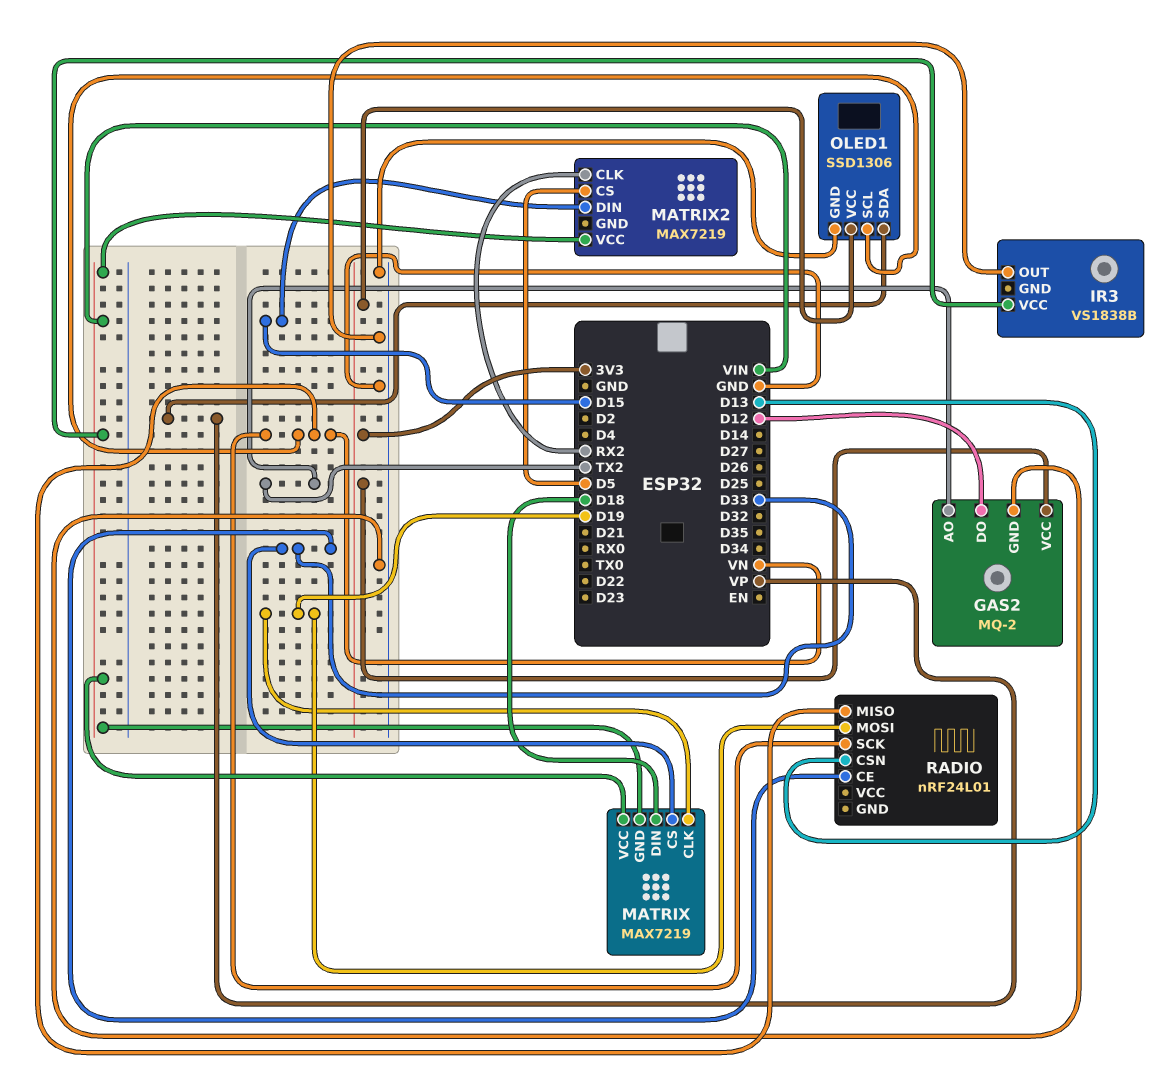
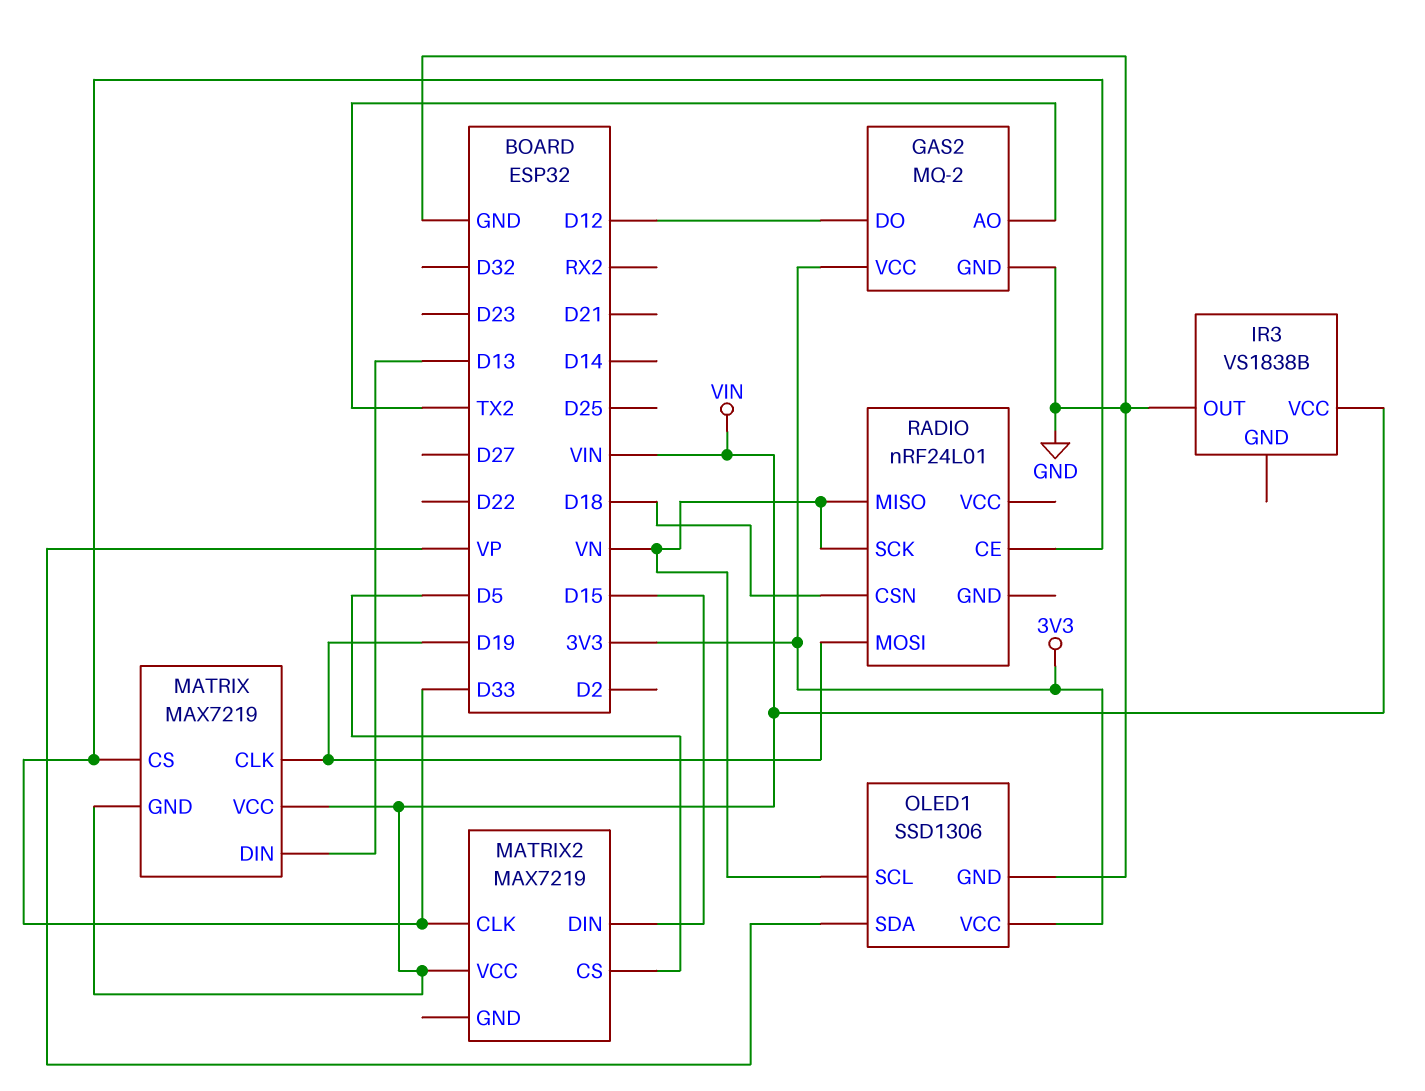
MATRIX pin DIN: D18 -> D13
MATRIX2 pin CLK: RX2 -> D33
RADIO pin CSN: D13 -> D18

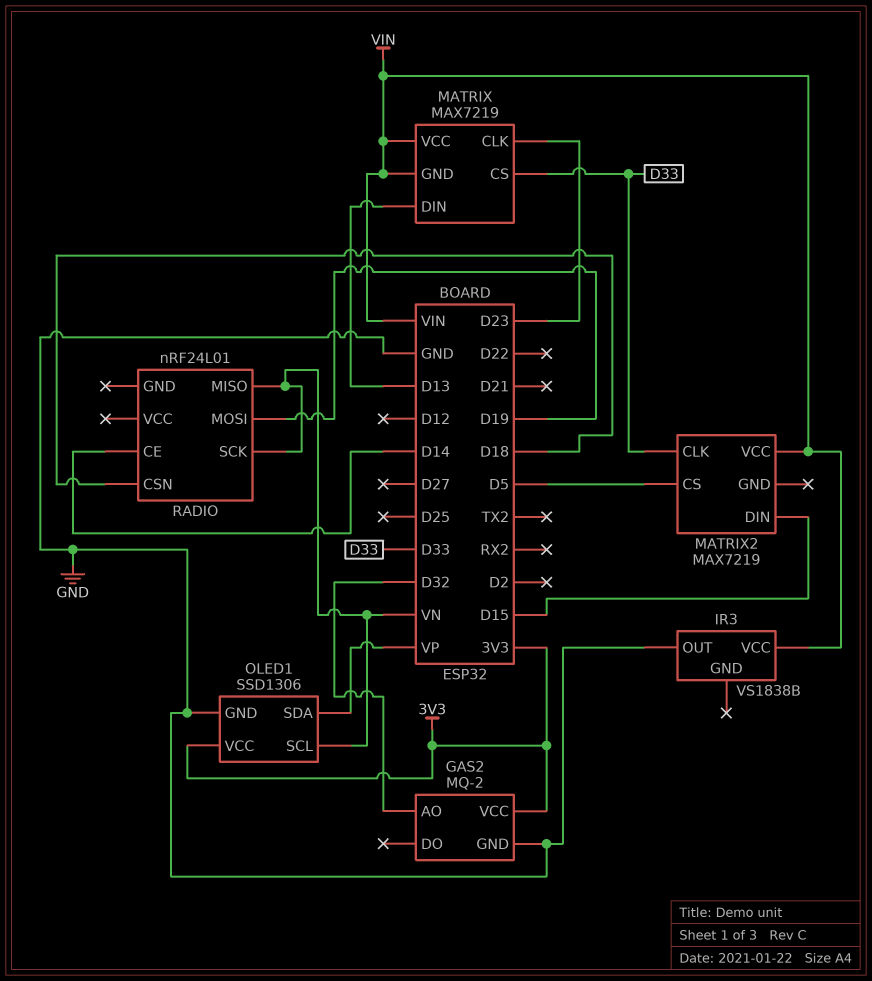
GAS2 pin AO: TX2 -> D32
GAS2 pin DO: D12 -> none
MATRIX pin CLK: D19 -> D23
RADIO pin CE: D33 -> D14

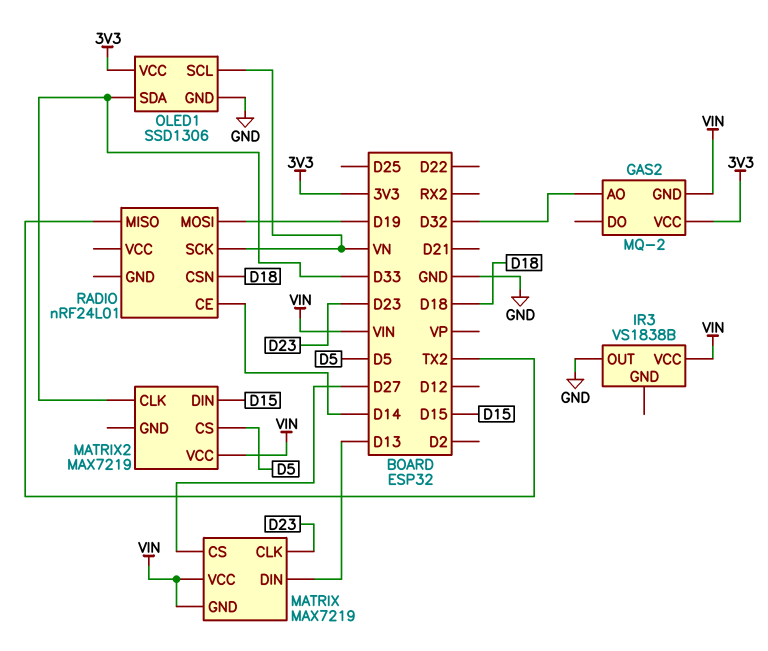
GAS2 pin GND: GND -> VIN
MATRIX pin CS: D33 -> D27
OLED1 pin SDA: VP -> D33
RADIO pin MISO: VN -> TX2

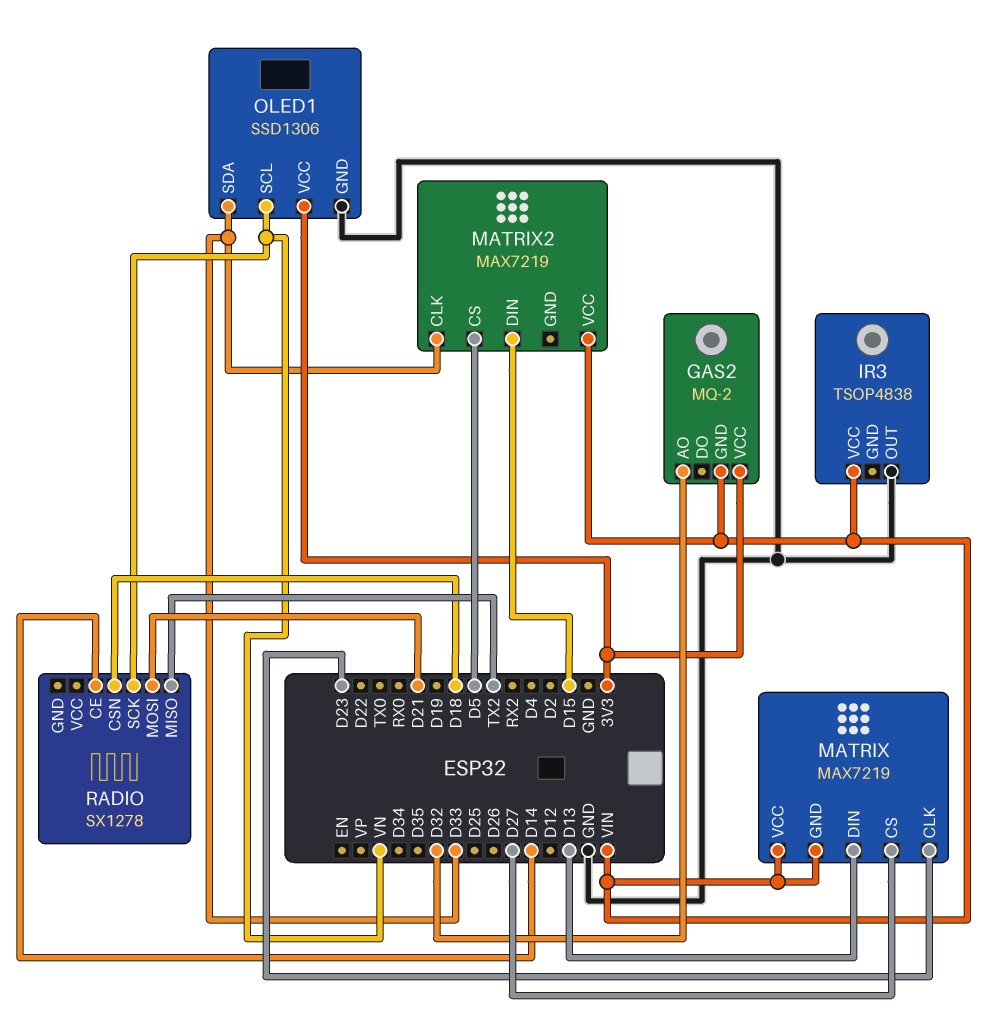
IR3: VS1838B -> TSOP4838
RADIO: nRF24L01 -> SX1278
RADIO pin MOSI: D19 -> D21

